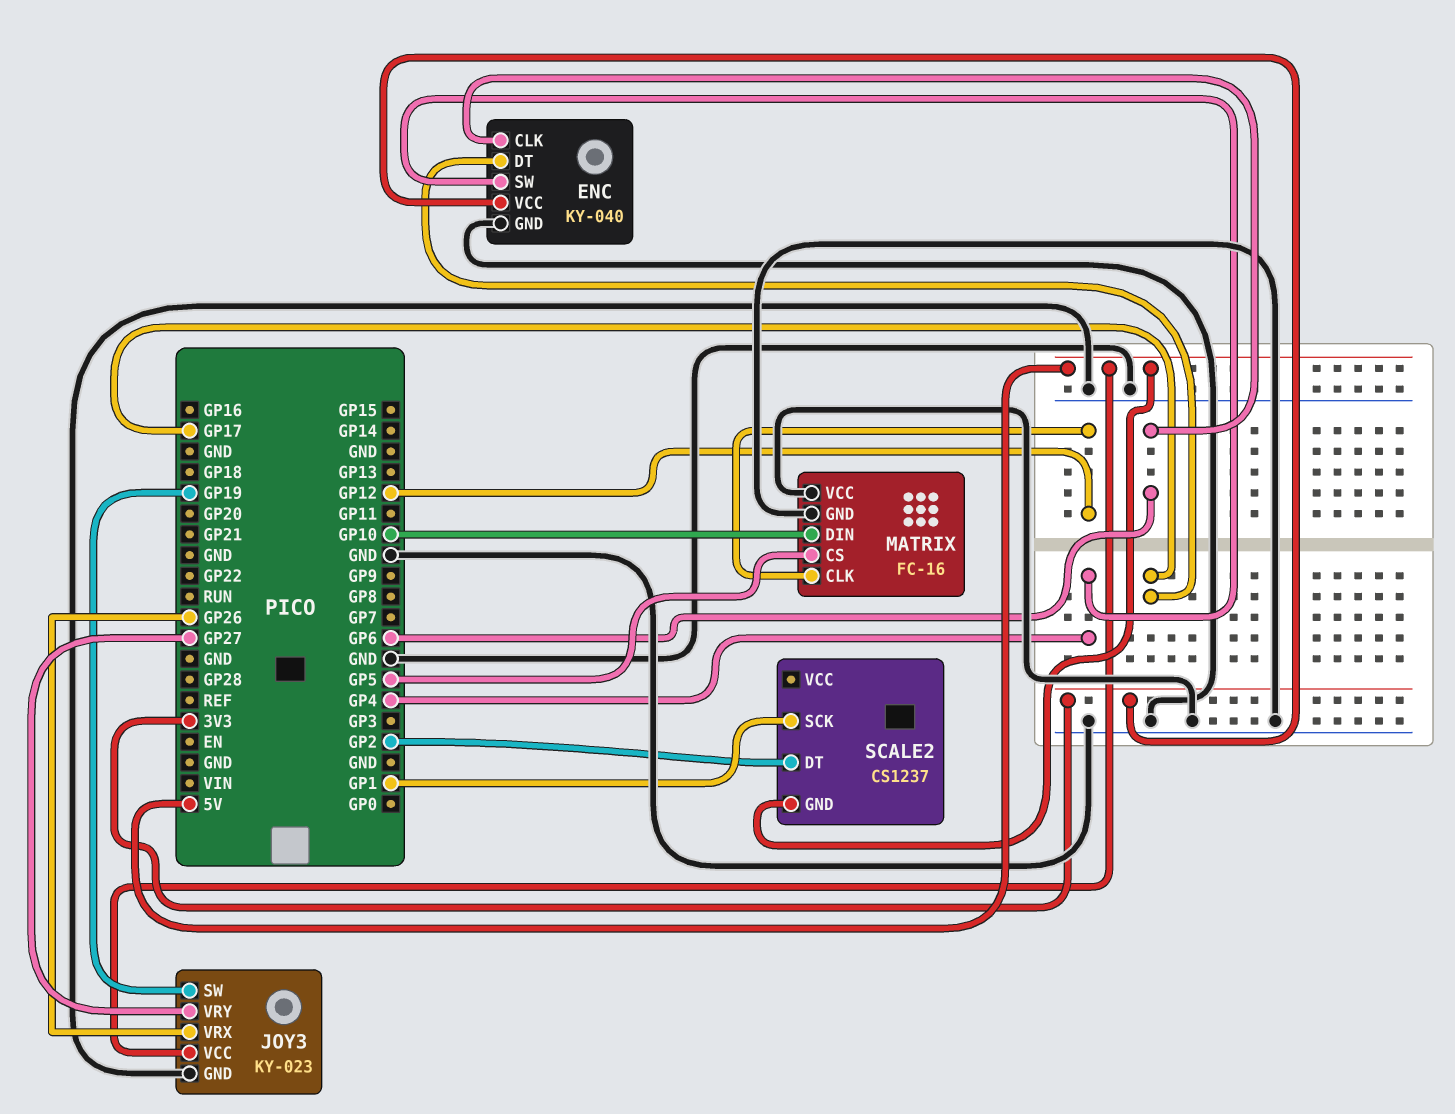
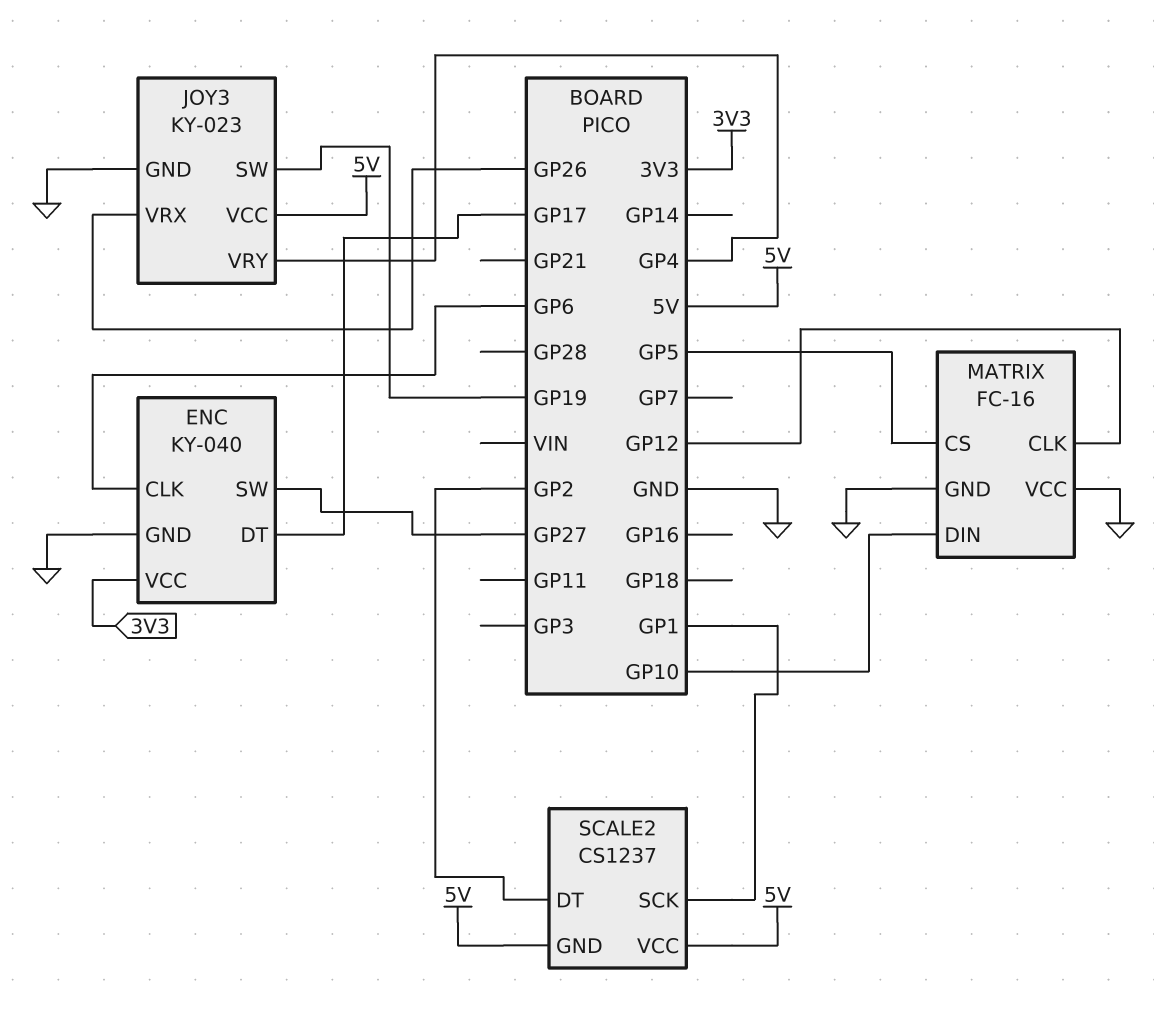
ENC pin SW: GP4 -> GP27
JOY3 pin VRY: GP27 -> GP4
SCALE2 pin VCC: none -> 5V

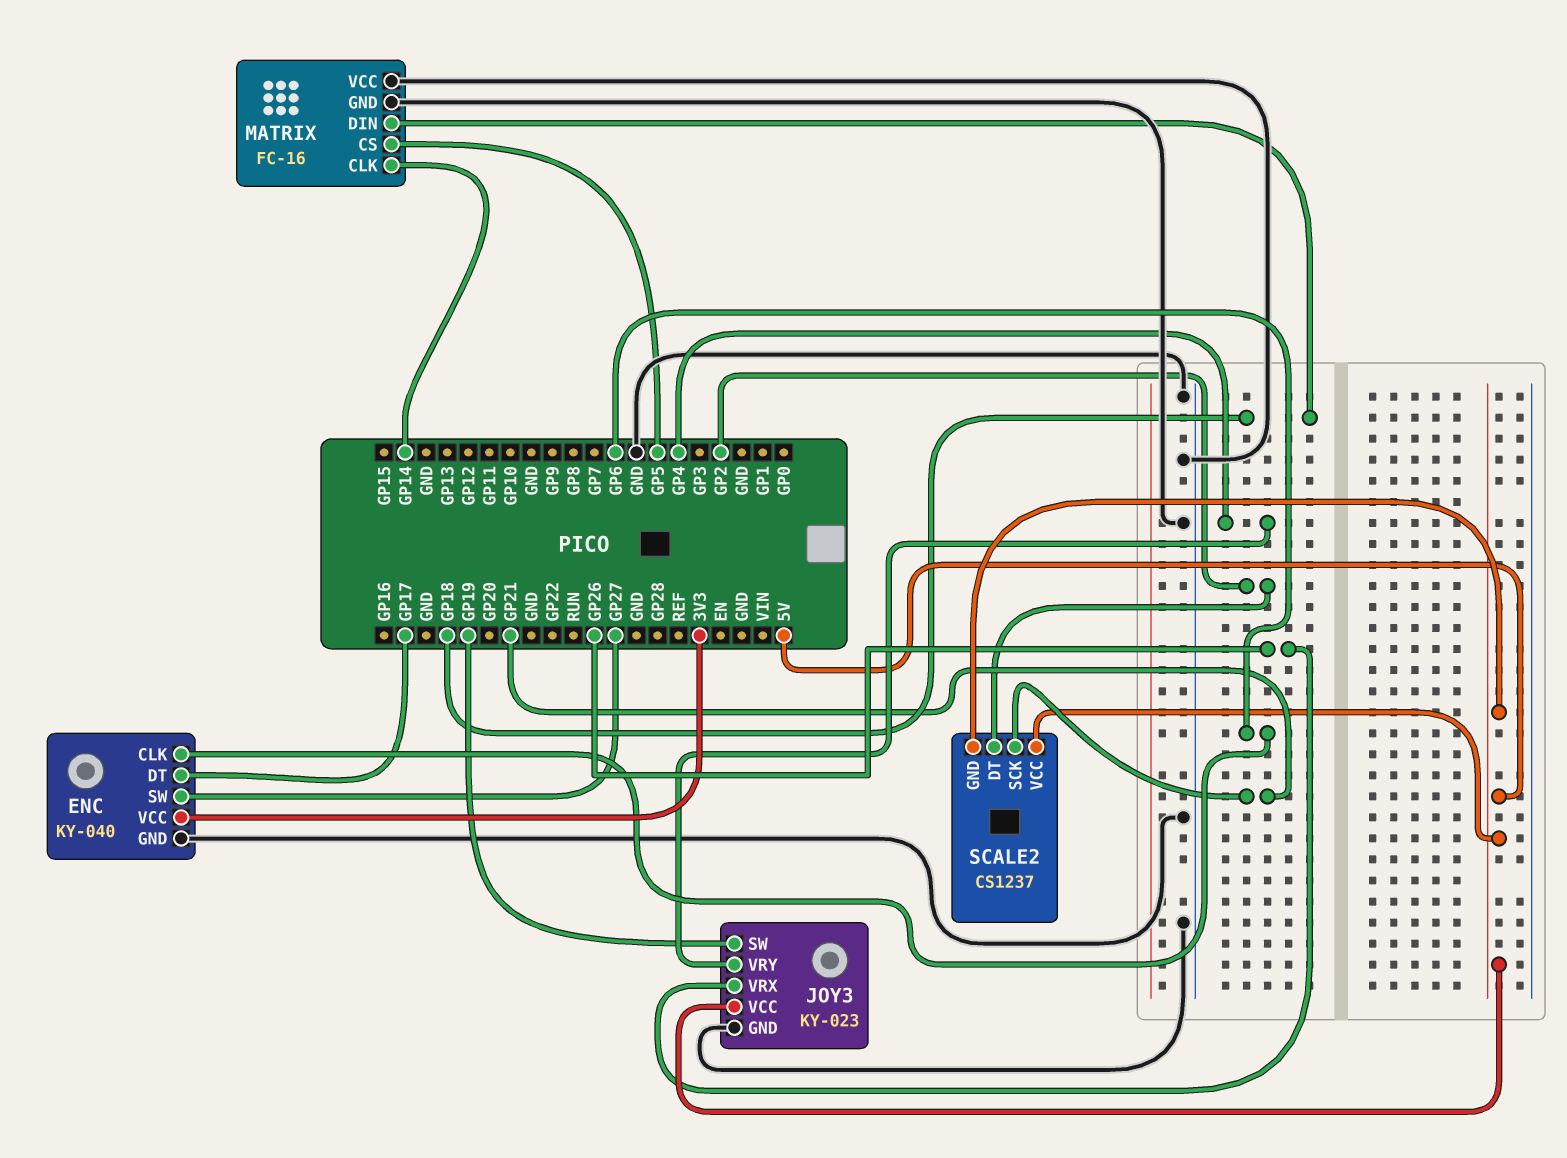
MATRIX pin CLK: GP12 -> GP14
MATRIX pin DIN: GP10 -> GP18
SCALE2 pin SCK: GP1 -> GP21

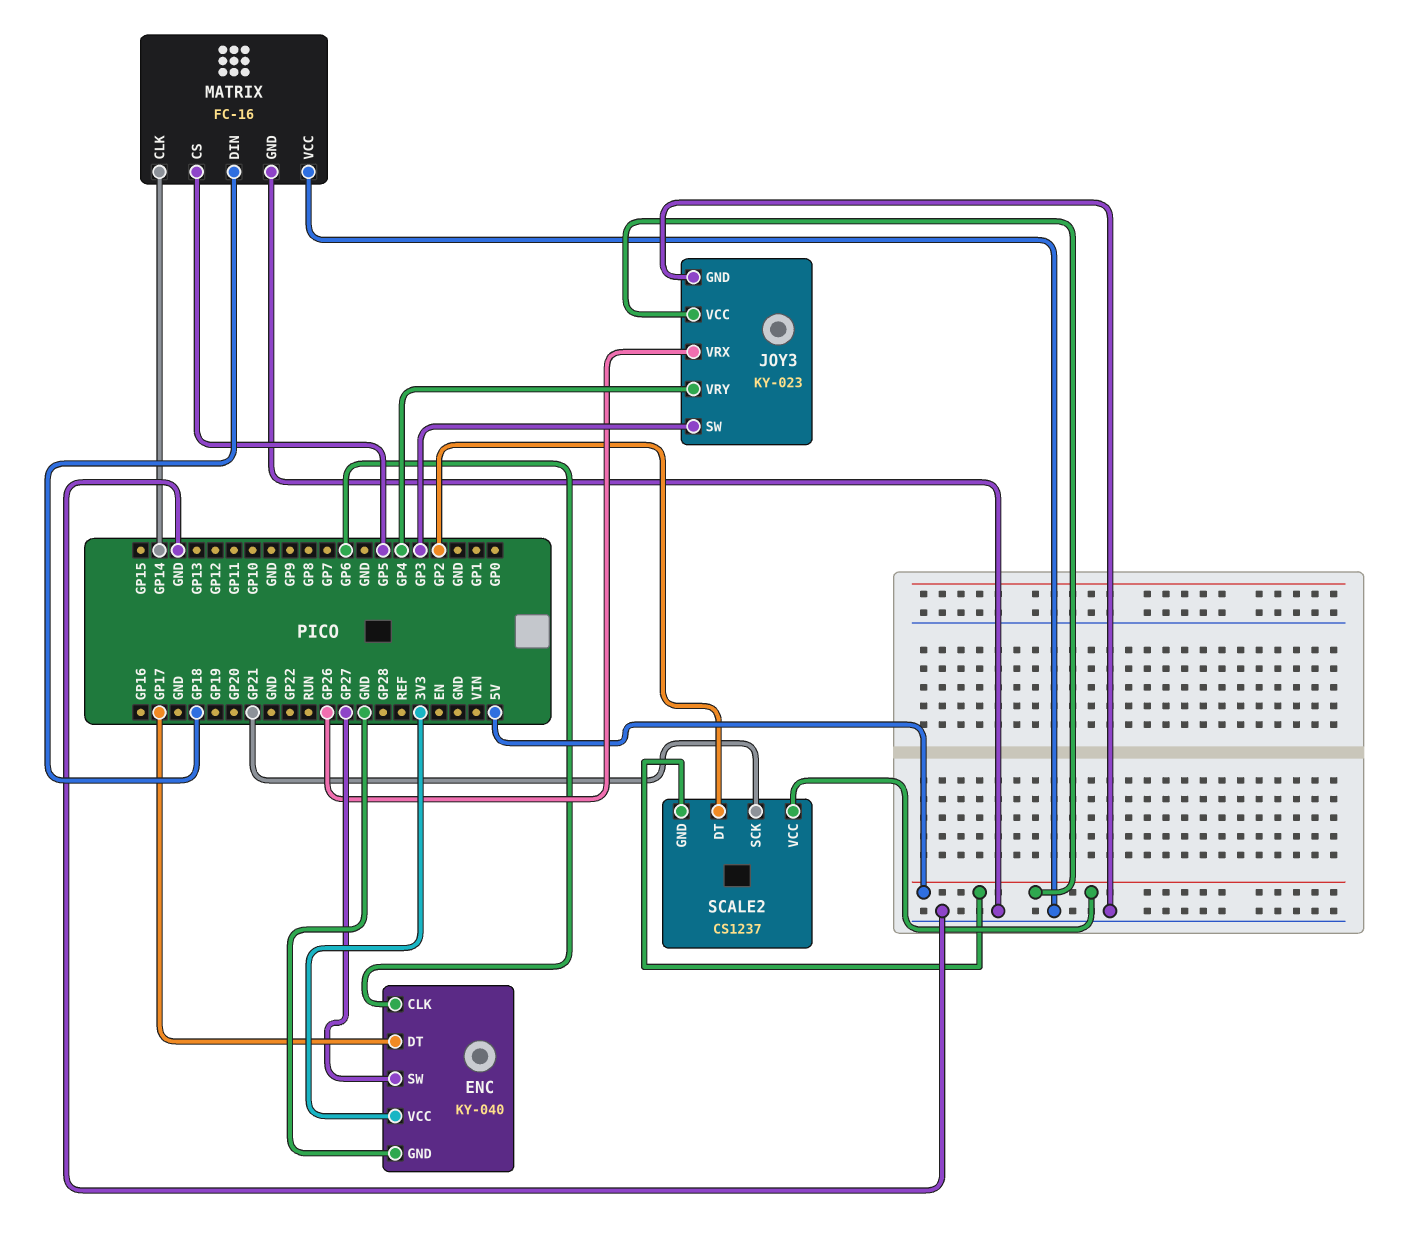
JOY3 pin SW: GP19 -> GP3

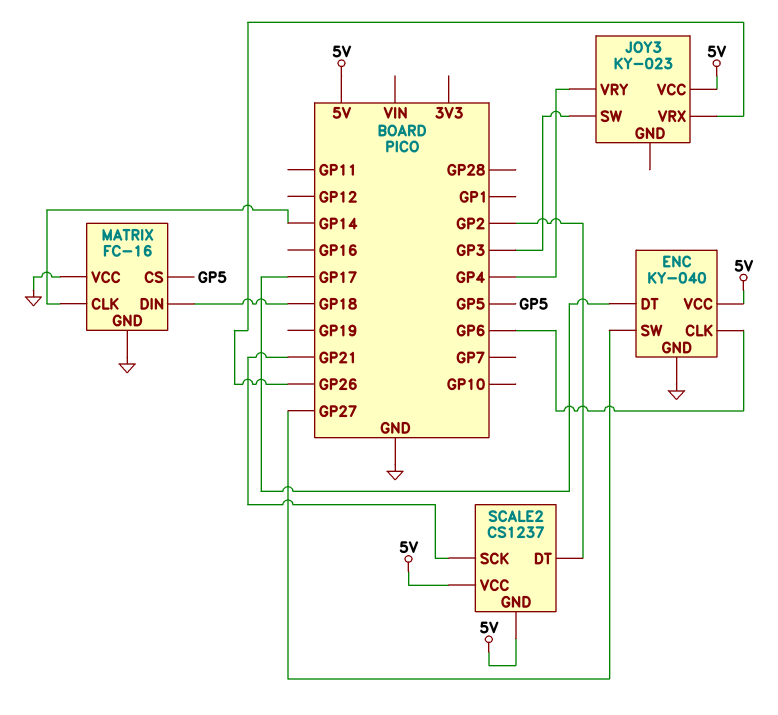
ENC pin VCC: 3V3 -> 5V
JOY3 pin GND: GND -> none

